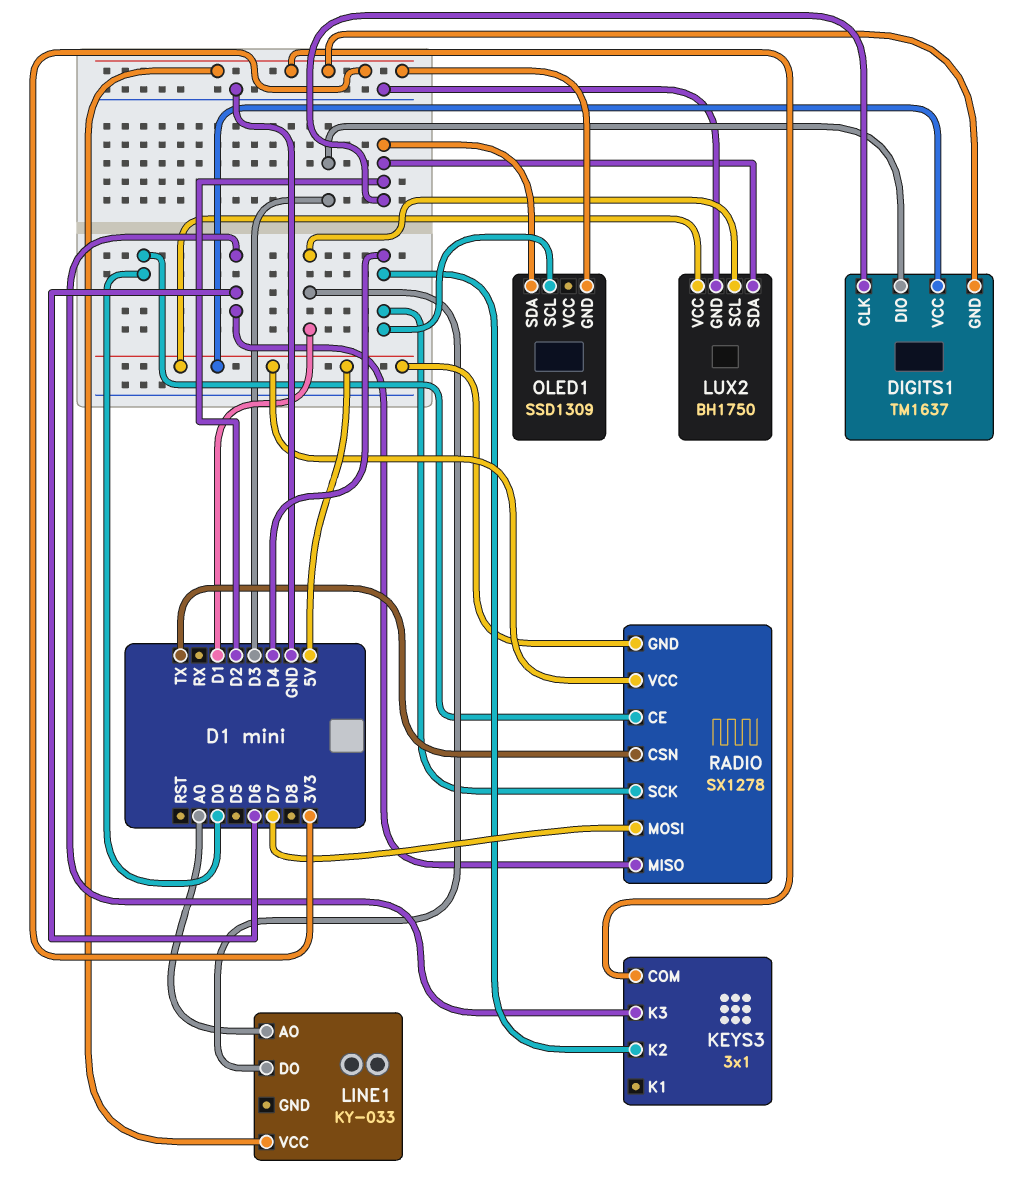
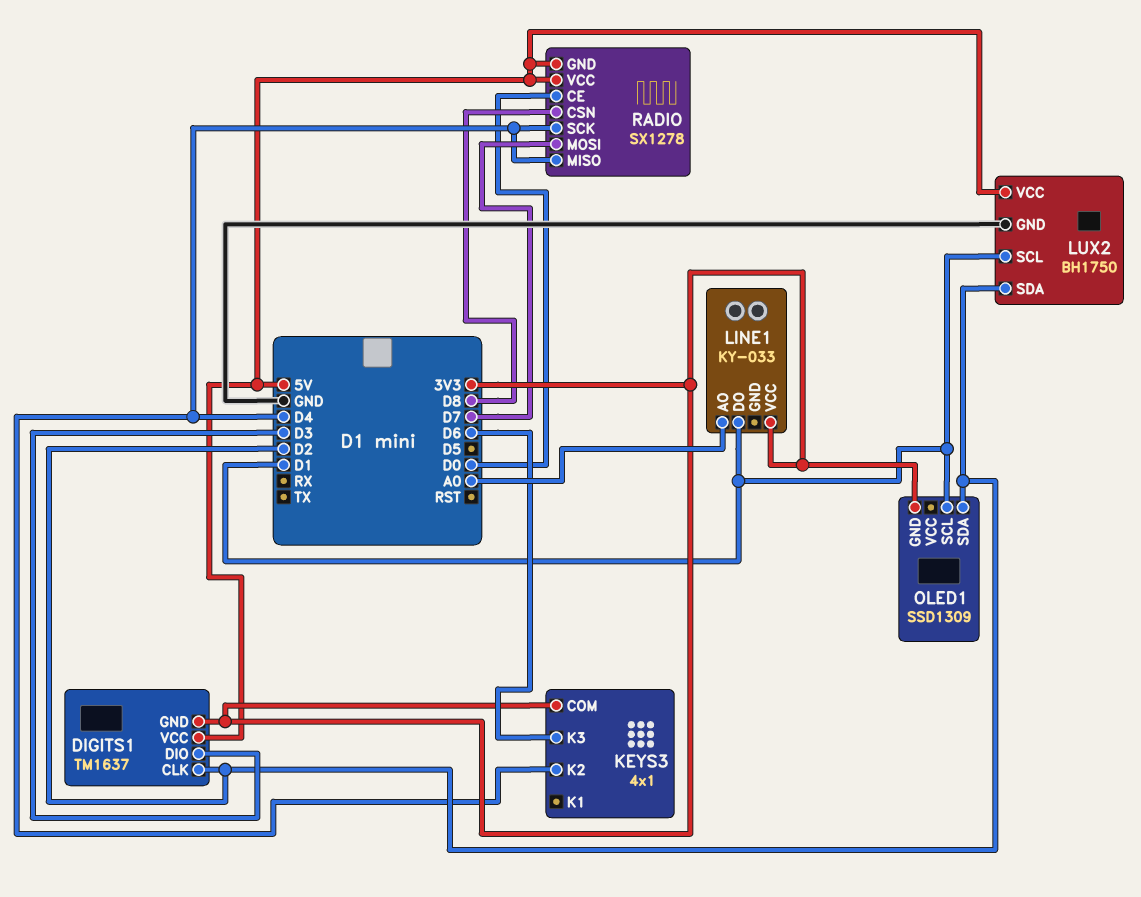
KEYS3: 3x1 -> 4x1
OLED1 pin SCL: D4 -> D1
RADIO pin CSN: TX -> D8
RADIO pin MISO: D6 -> D4

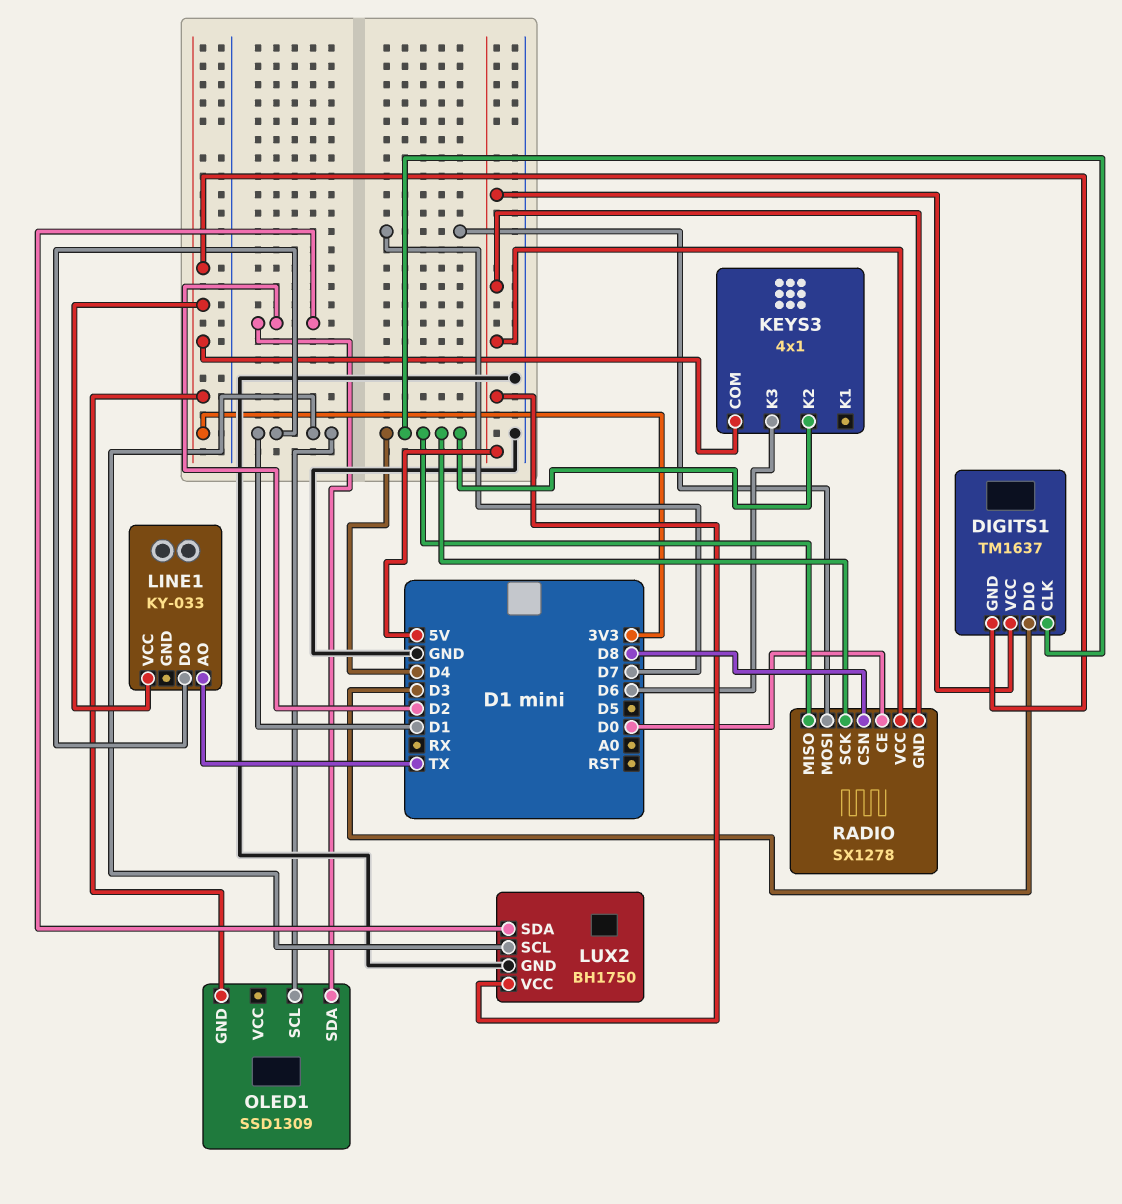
DIGITS1 pin CLK: D2 -> D4
LINE1 pin AO: A0 -> TX

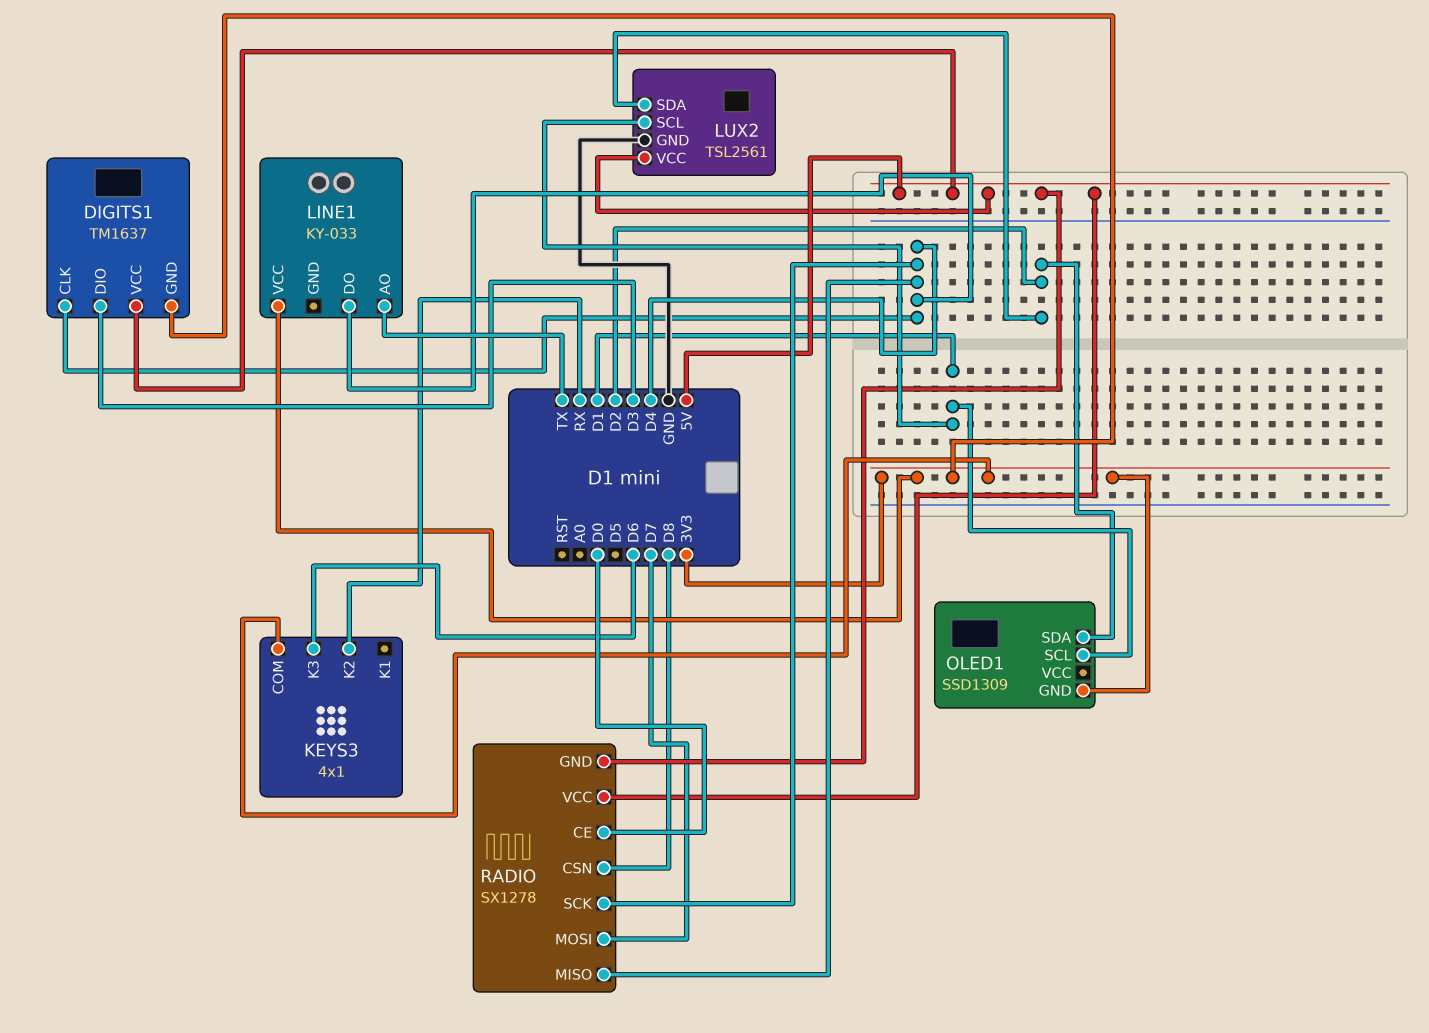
KEYS3 pin K2: D4 -> RX
LINE1 pin DO: D1 -> D4
LUX2: BH1750 -> TSL2561

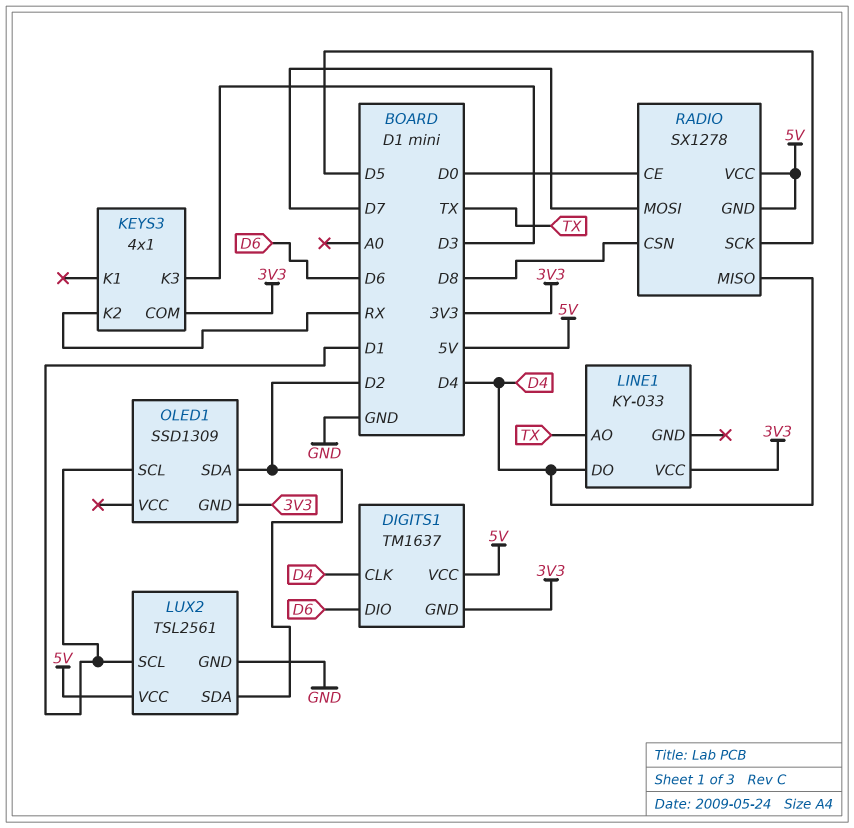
DIGITS1 pin DIO: D3 -> D6
KEYS3 pin K3: D6 -> D3
RADIO pin SCK: D4 -> D5

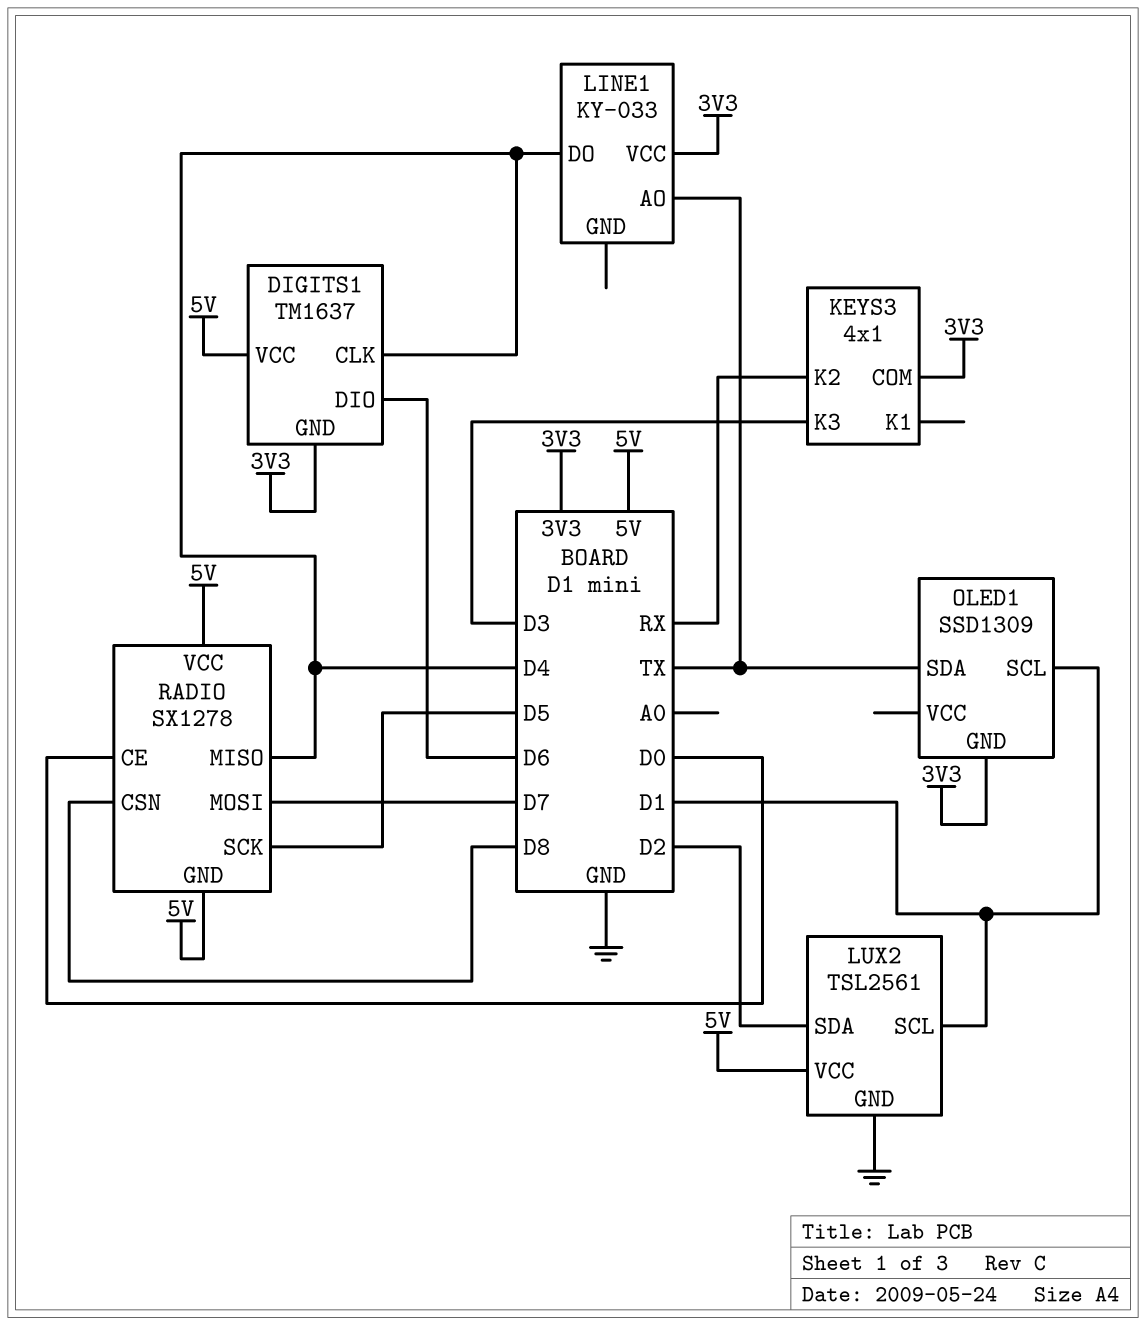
OLED1 pin SDA: D2 -> TX

